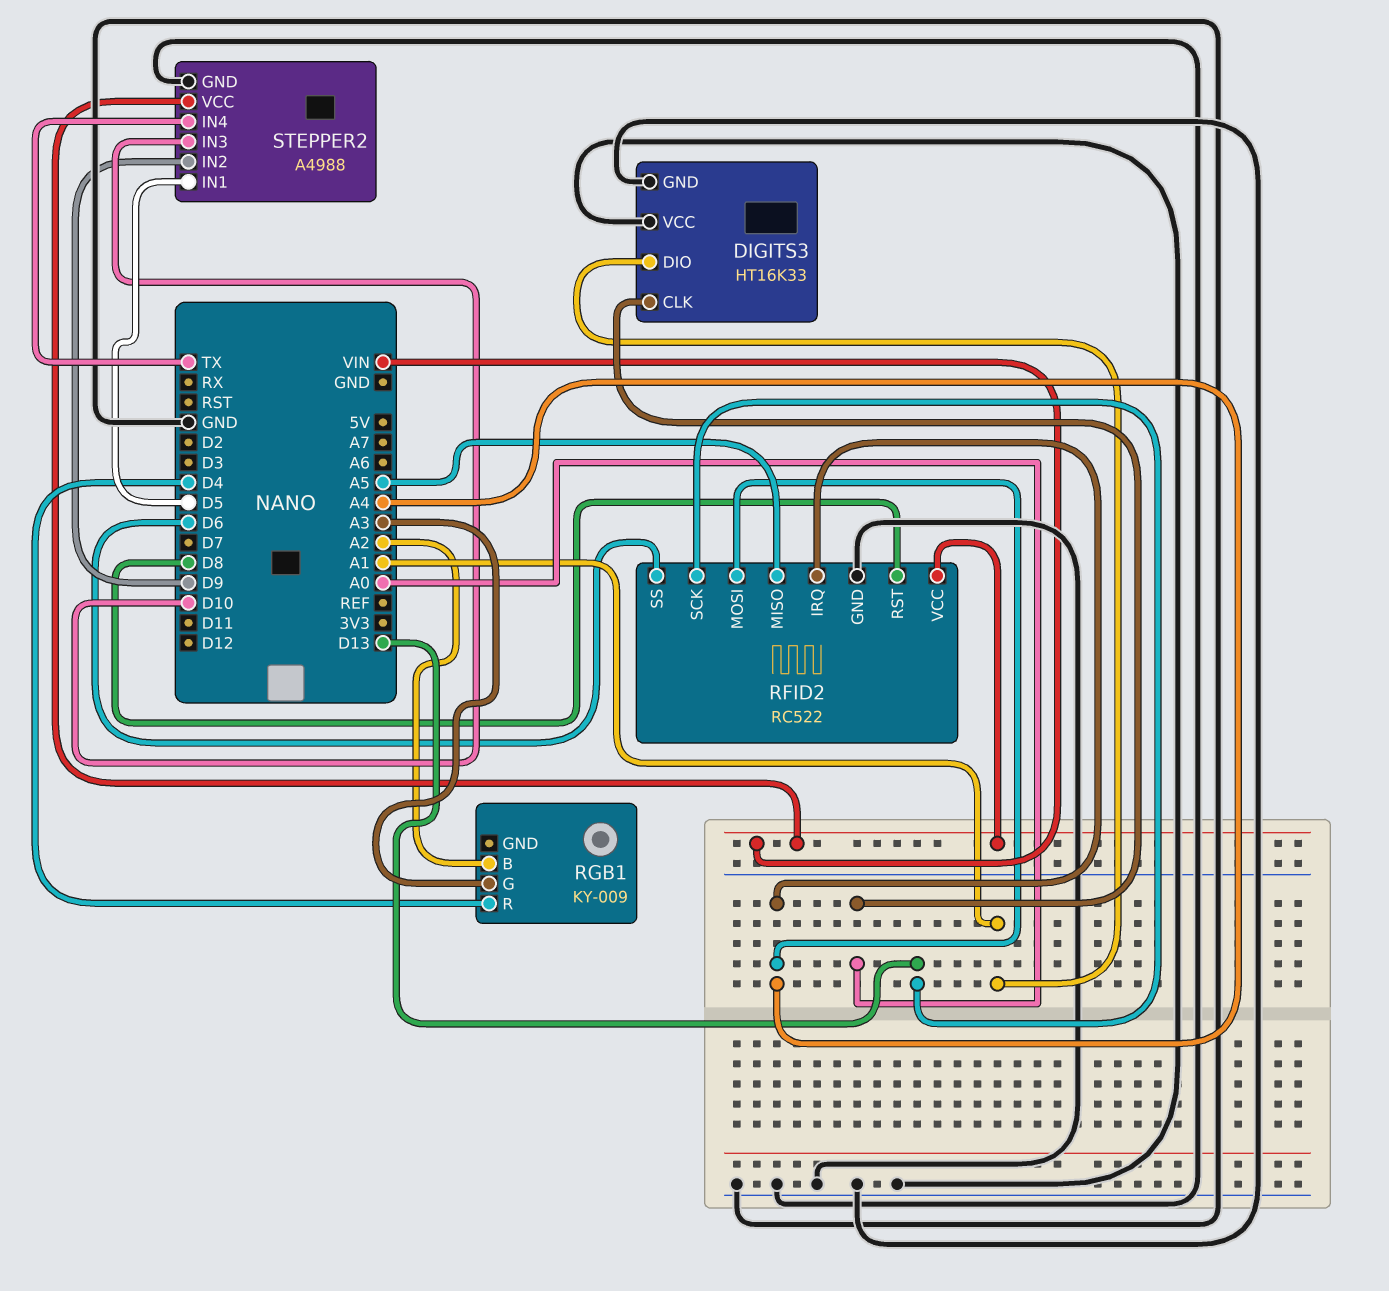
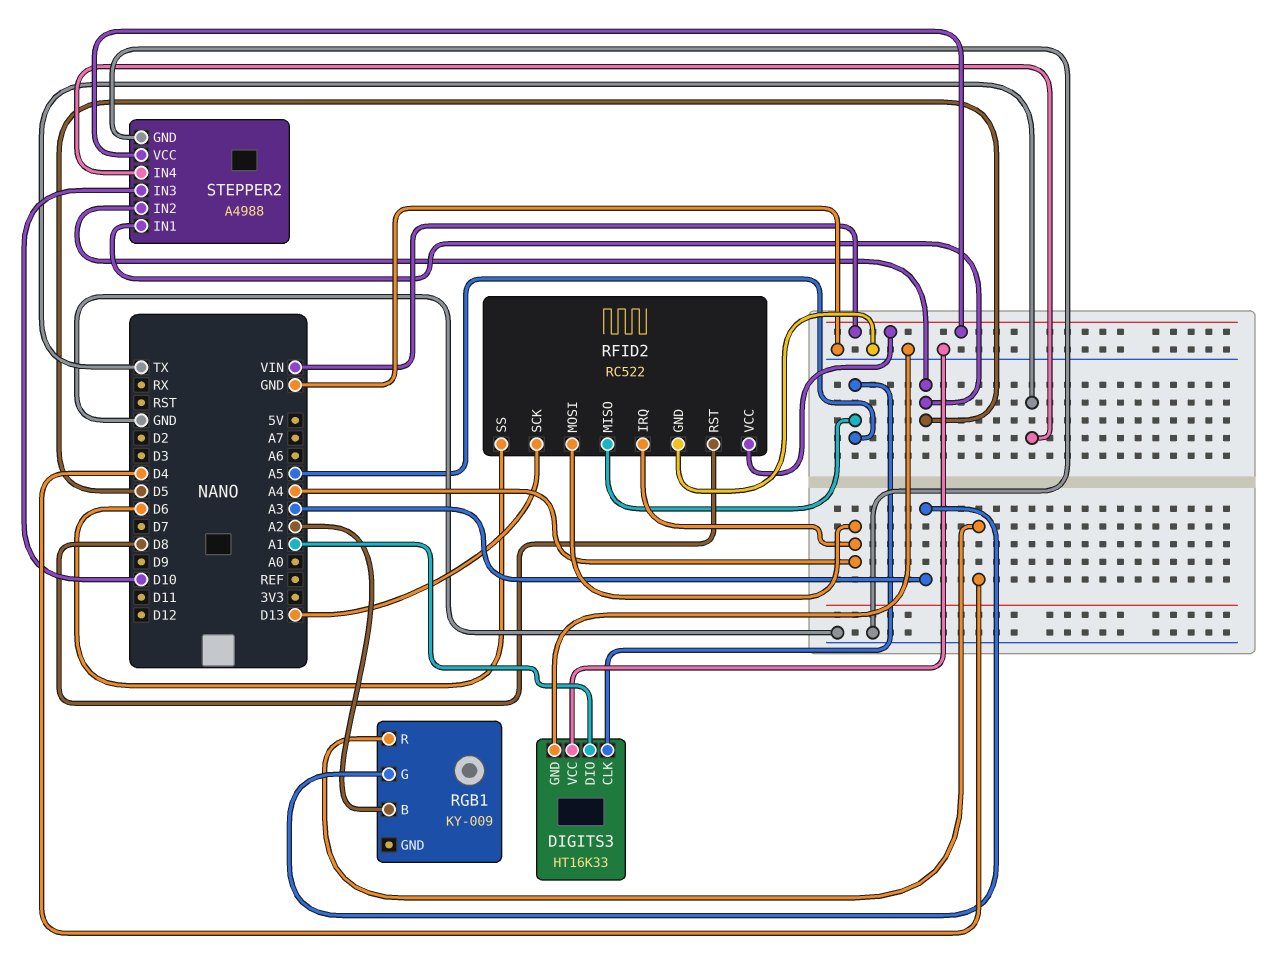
DIGITS3 pin CLK: A0 -> A5
STEPPER2 pin IN2: D9 -> D5

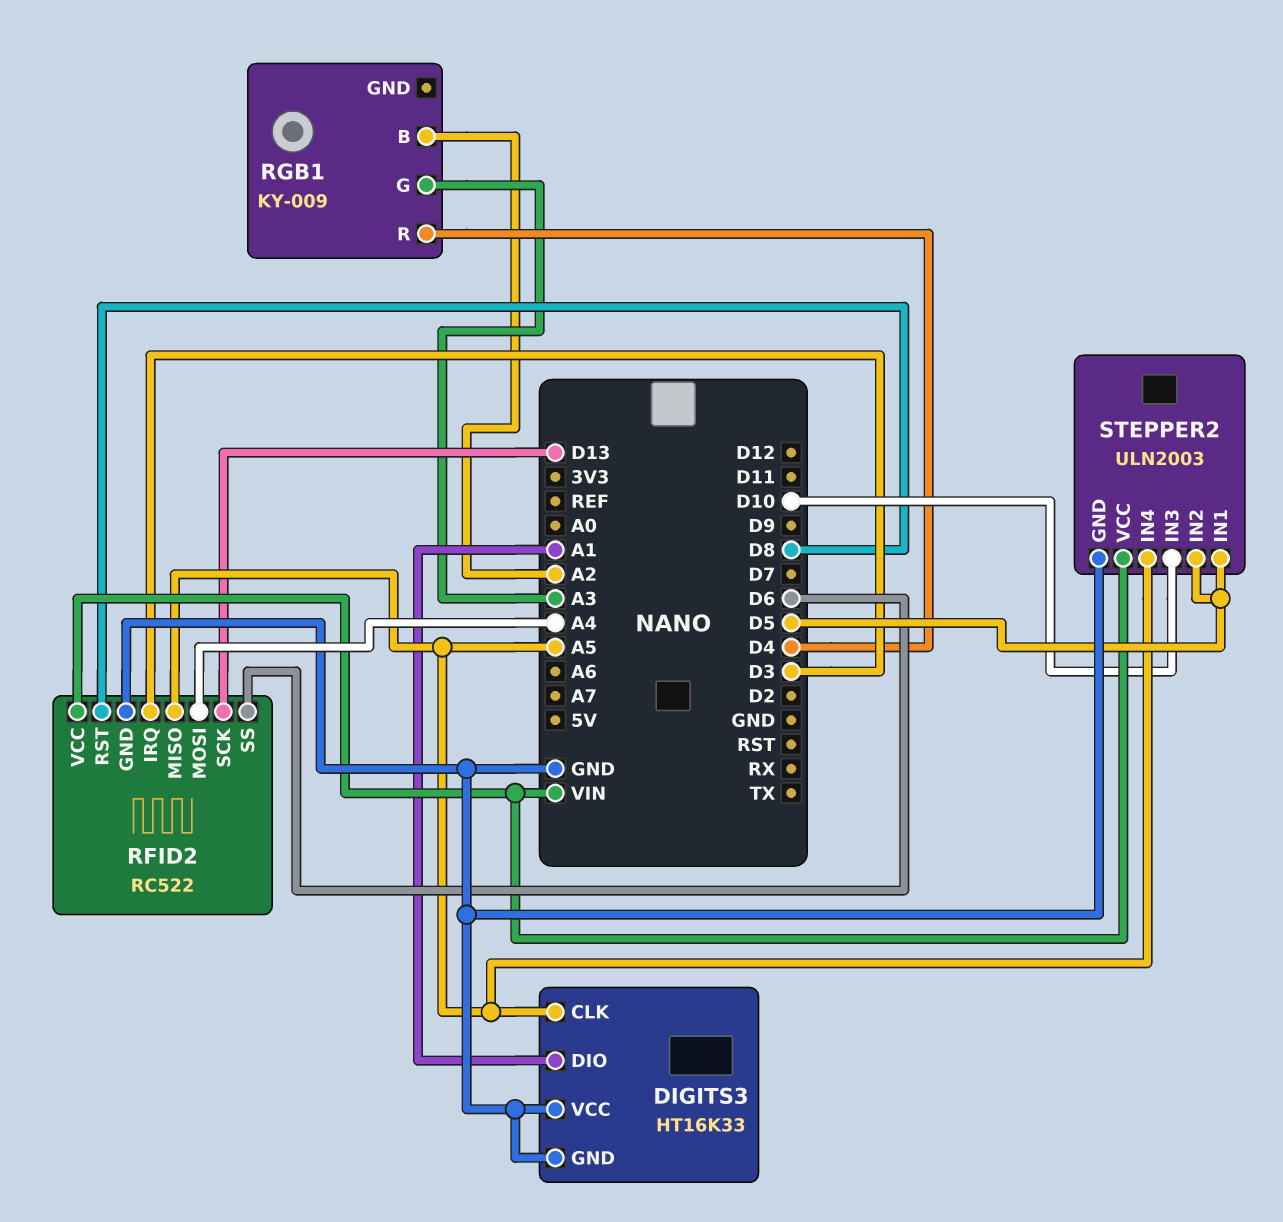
RFID2 pin IRQ: A4 -> D3
STEPPER2: A4988 -> ULN2003
STEPPER2 pin IN4: TX -> A5

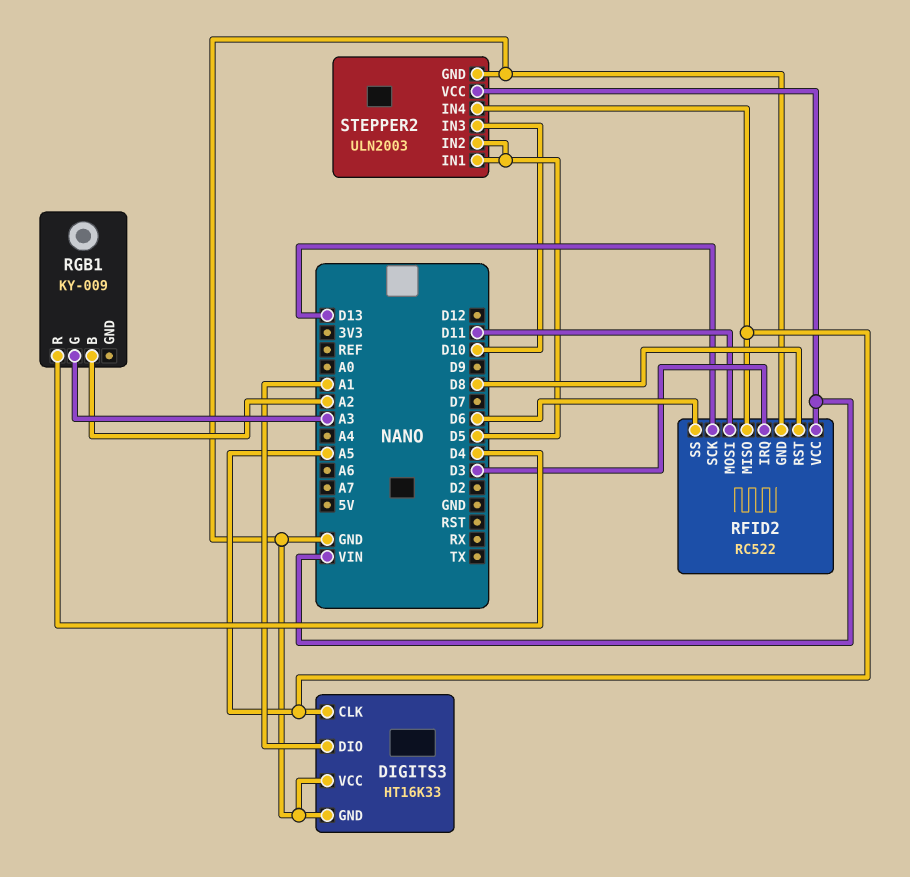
RFID2 pin MOSI: A4 -> D11

